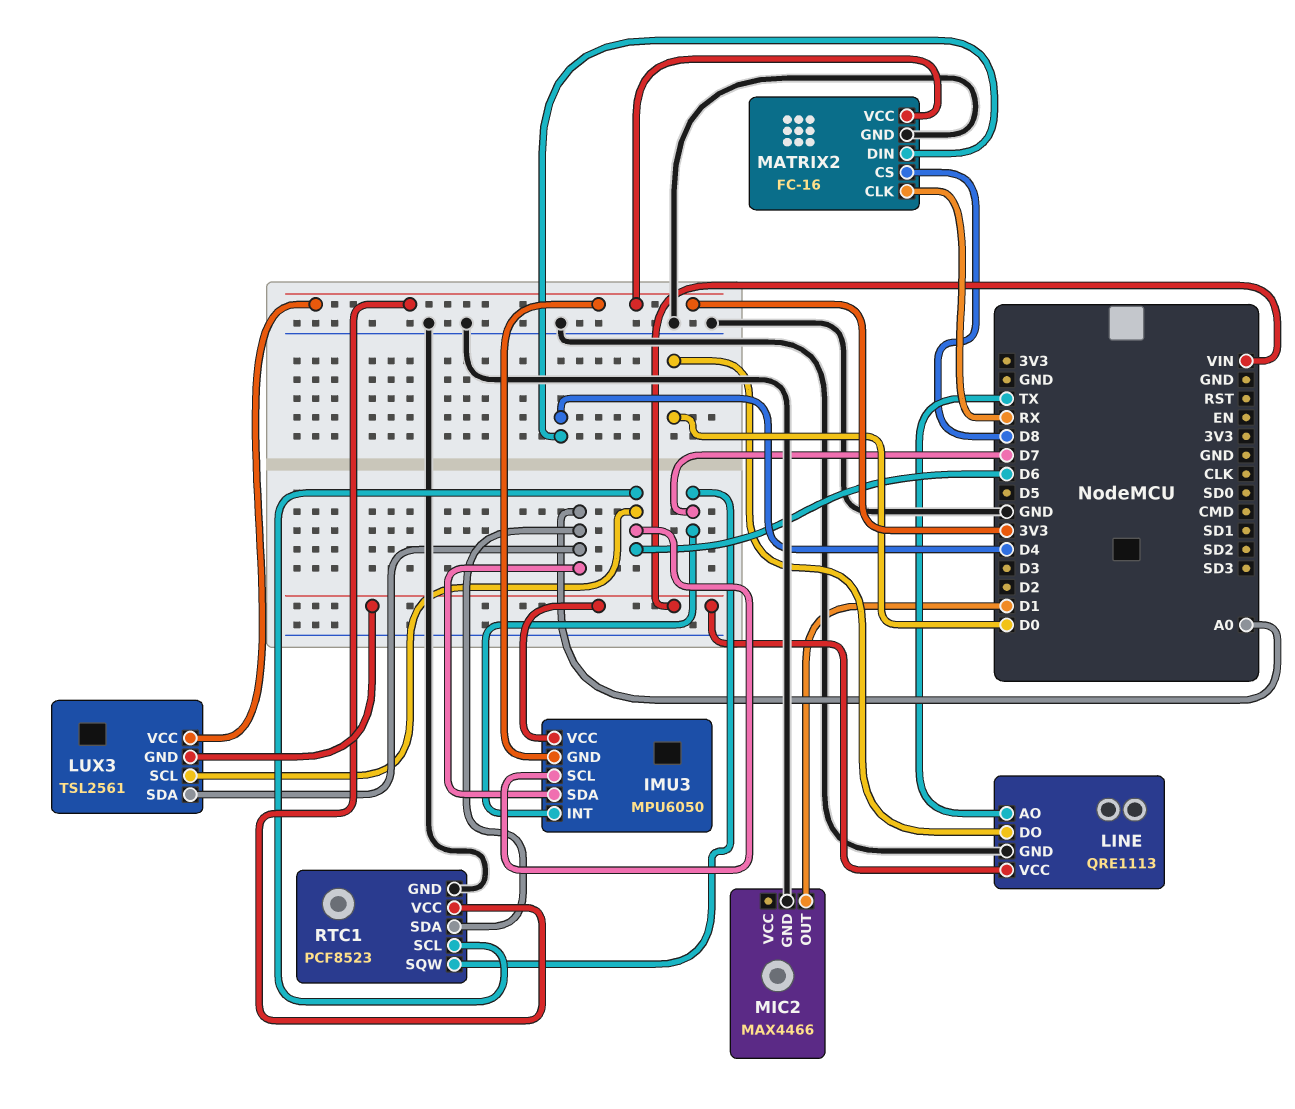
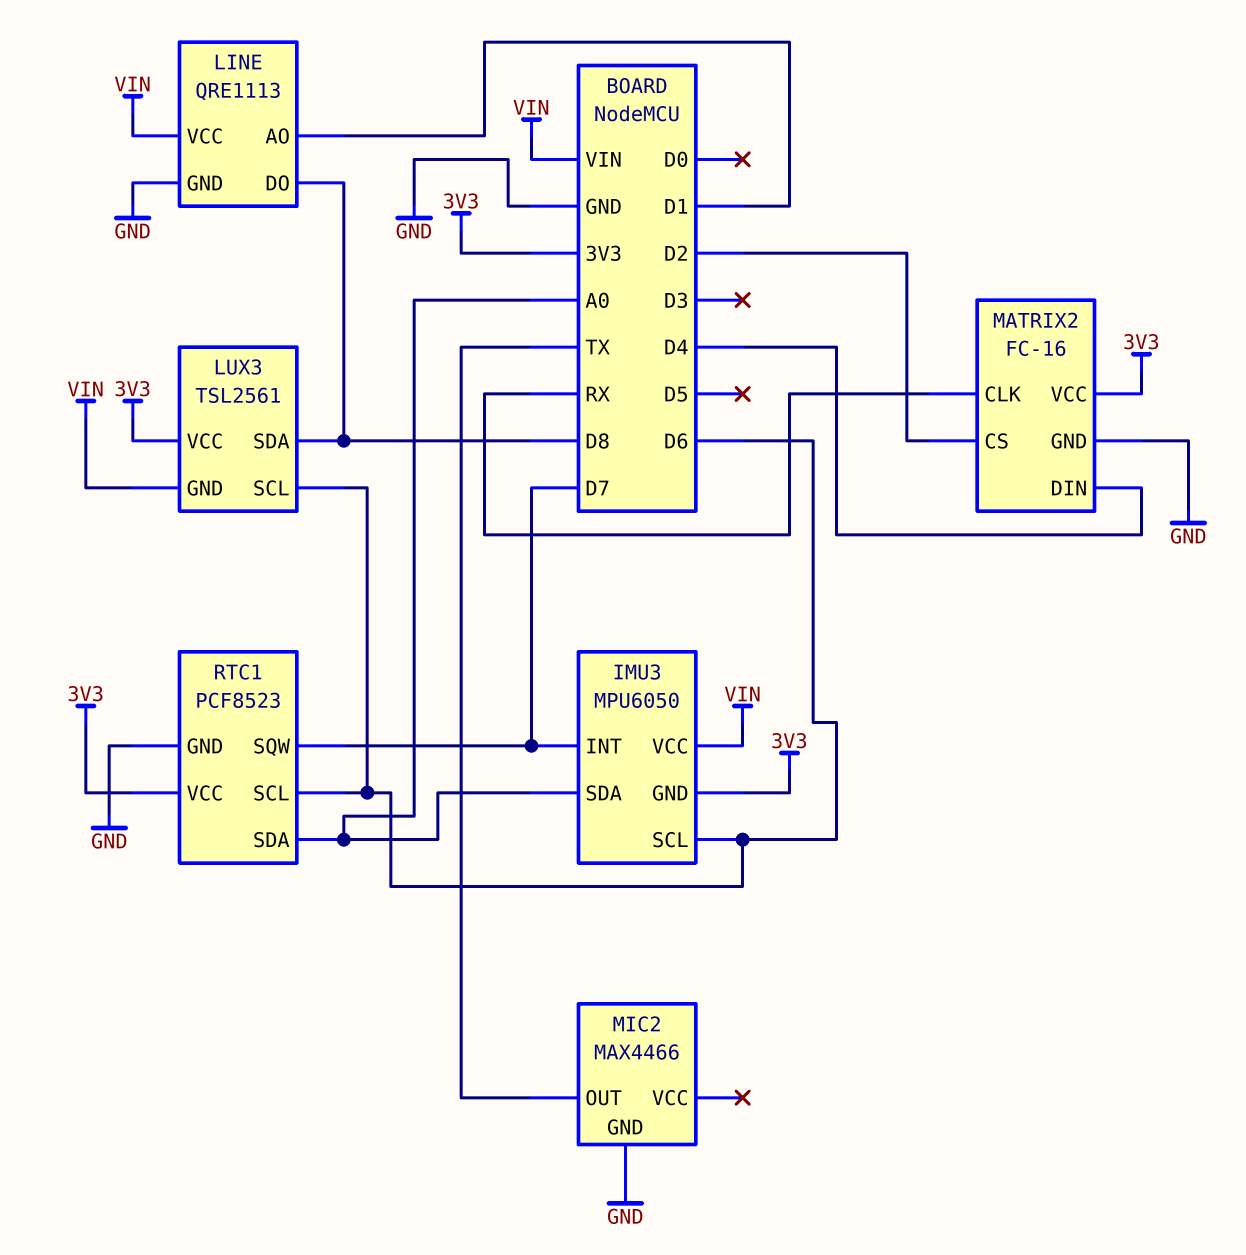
LINE pin AO: TX -> D1
LINE pin DO: D0 -> D8
LUX3 pin SDA: A0 -> D8
MATRIX2 pin CS: D8 -> D2
MIC2 pin OUT: D1 -> TX

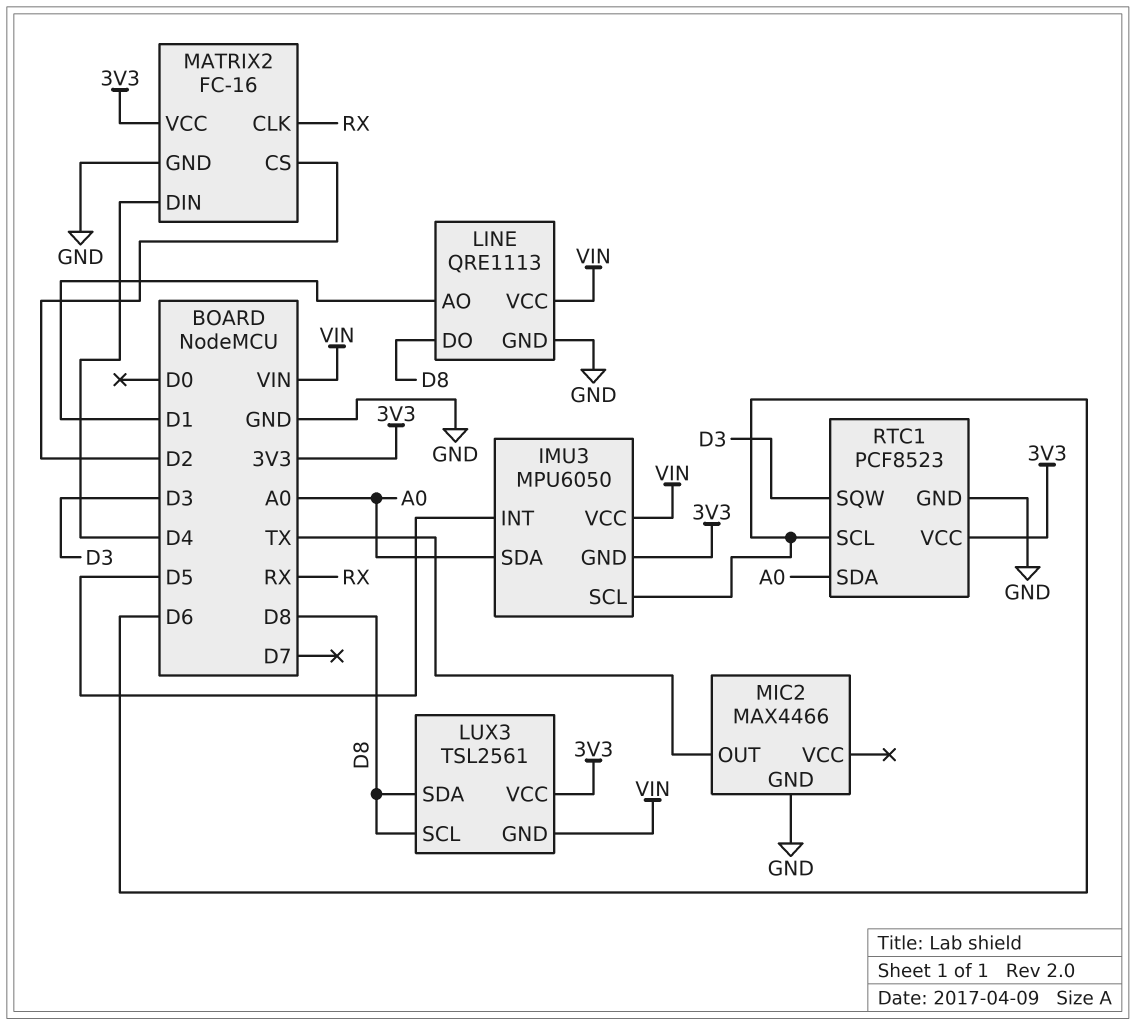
IMU3 pin INT: D7 -> D5
LUX3 pin SCL: D6 -> D8
RTC1 pin SQW: D7 -> D3

